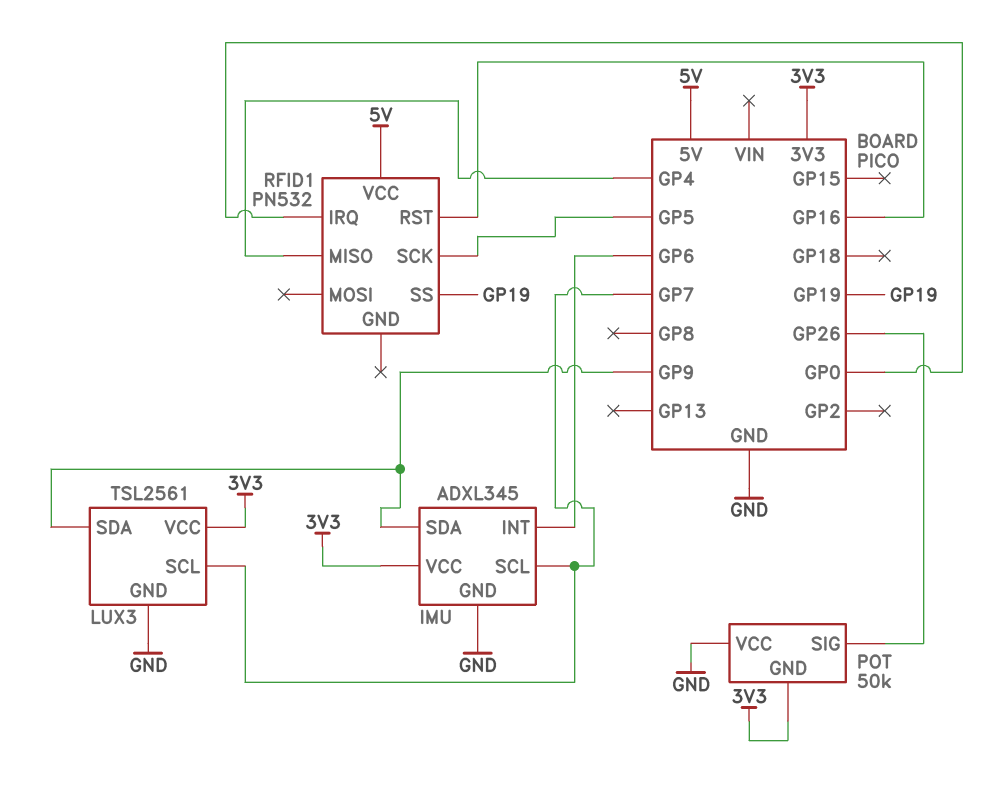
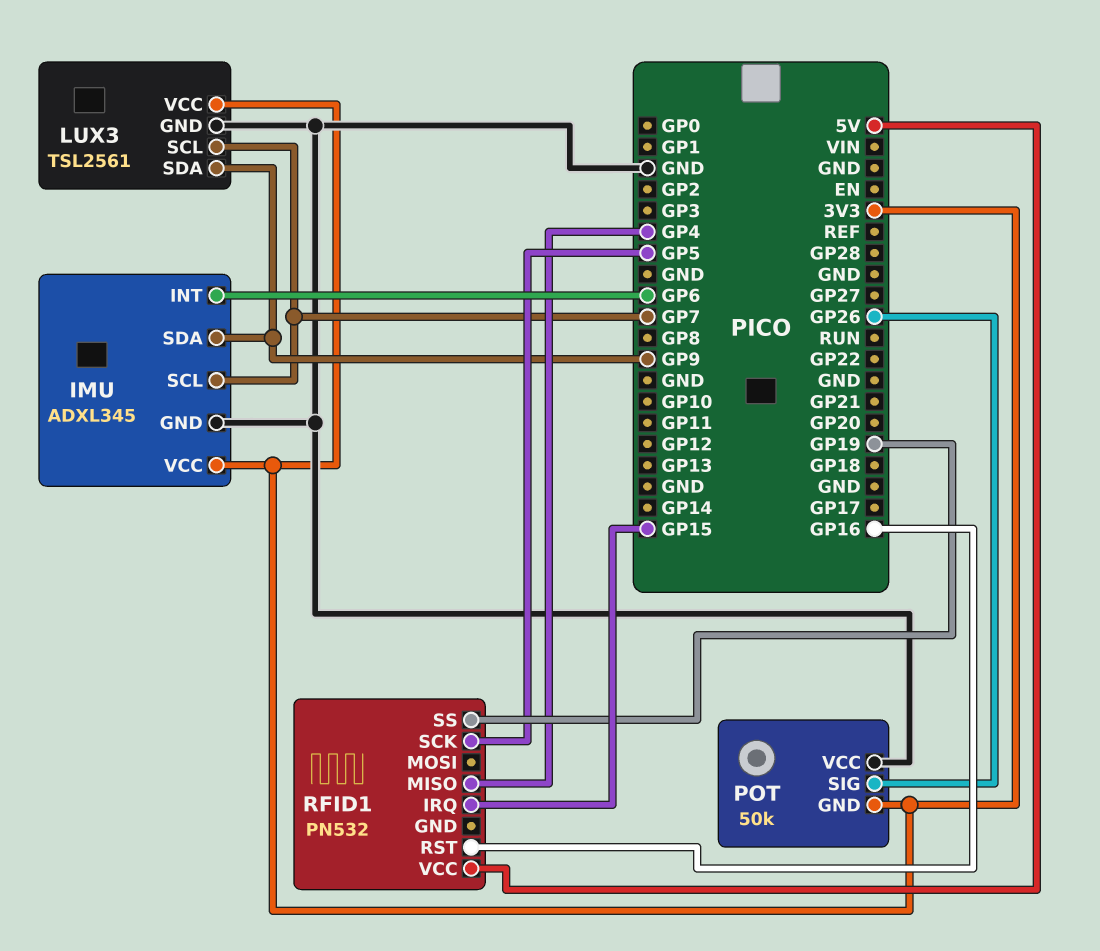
RFID1 pin IRQ: GP0 -> GP15

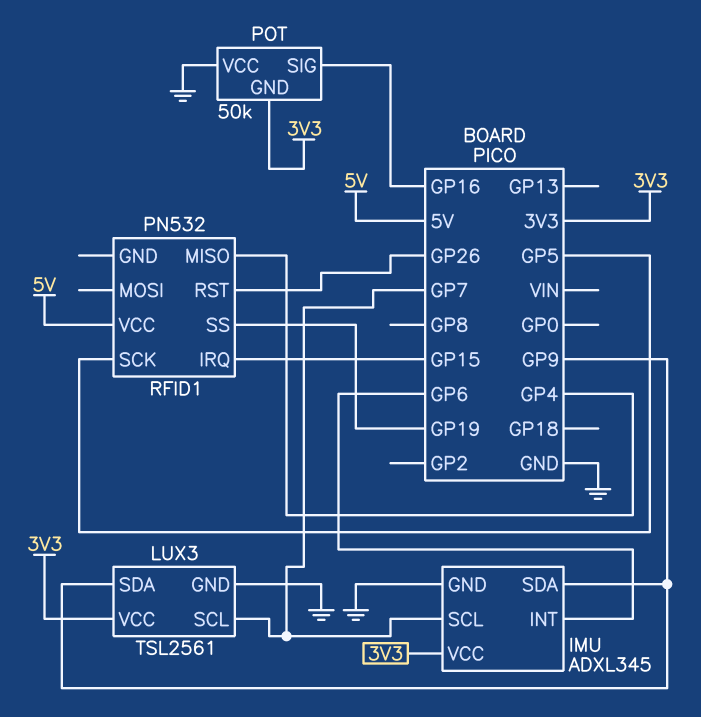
POT pin SIG: GP26 -> GP16
RFID1 pin RST: GP16 -> GP26

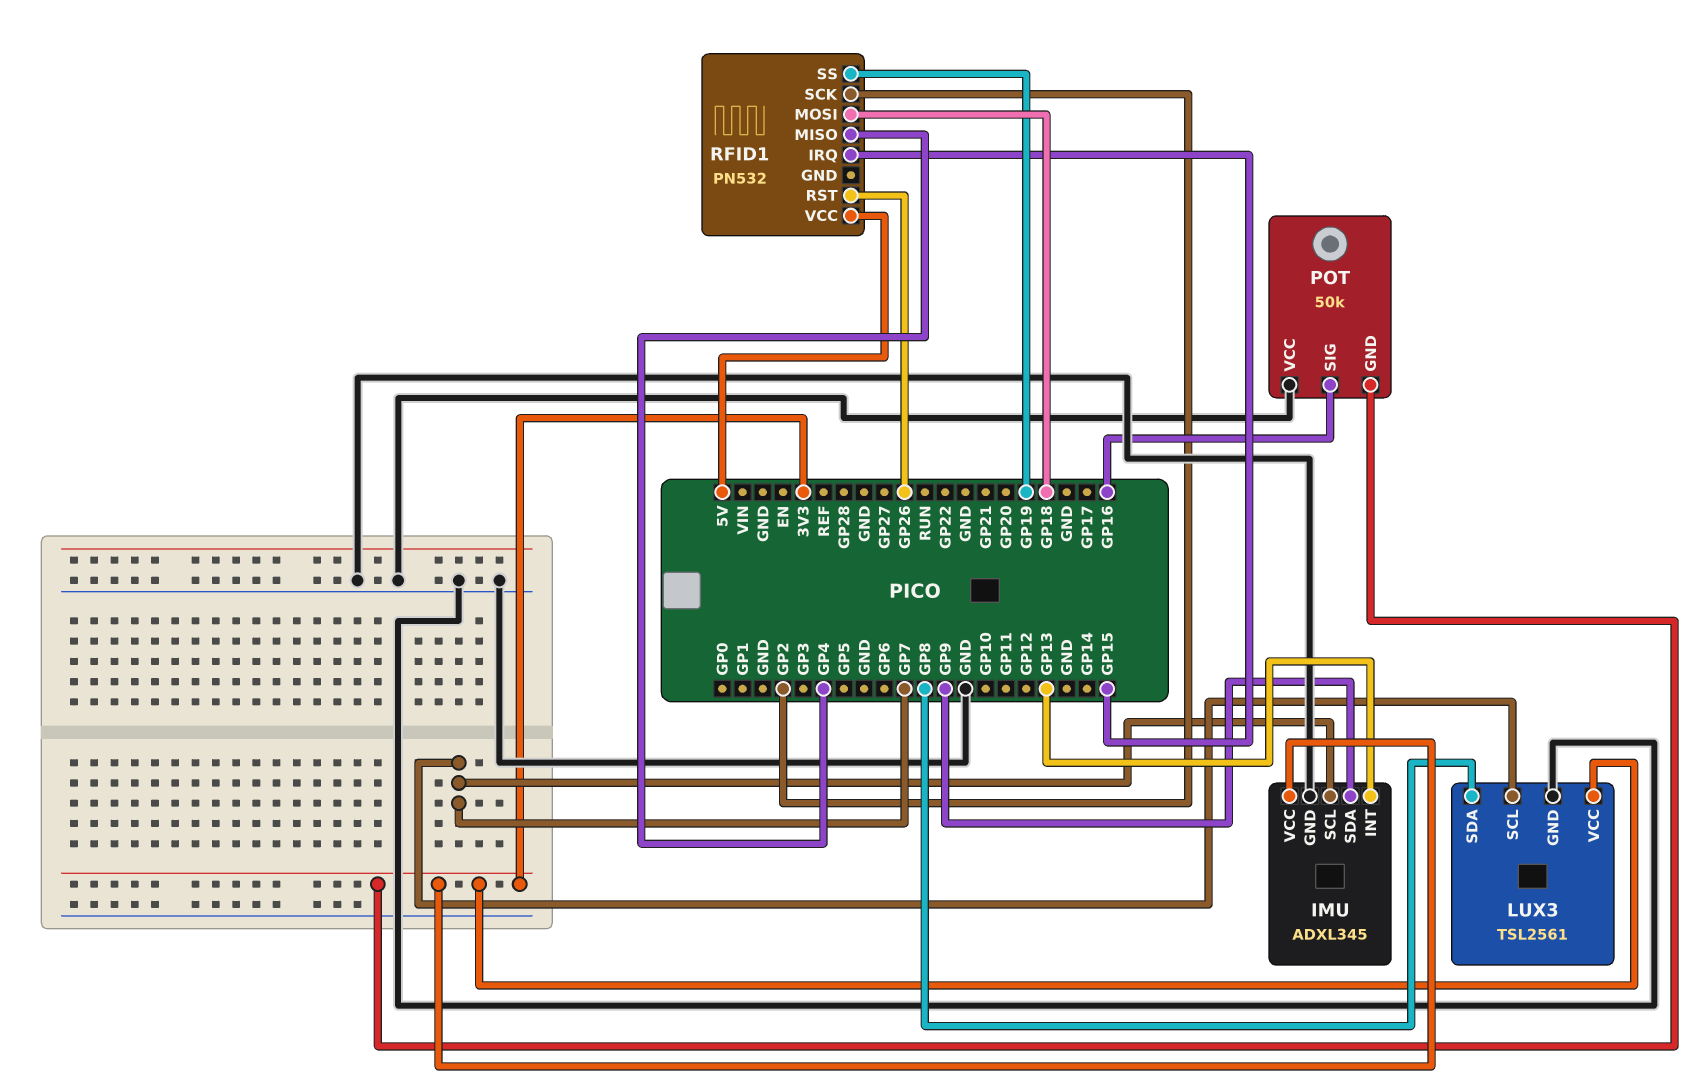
IMU pin INT: GP6 -> GP13
LUX3 pin SDA: GP9 -> GP8
RFID1 pin MOSI: none -> GP18
RFID1 pin SCK: GP5 -> GP2

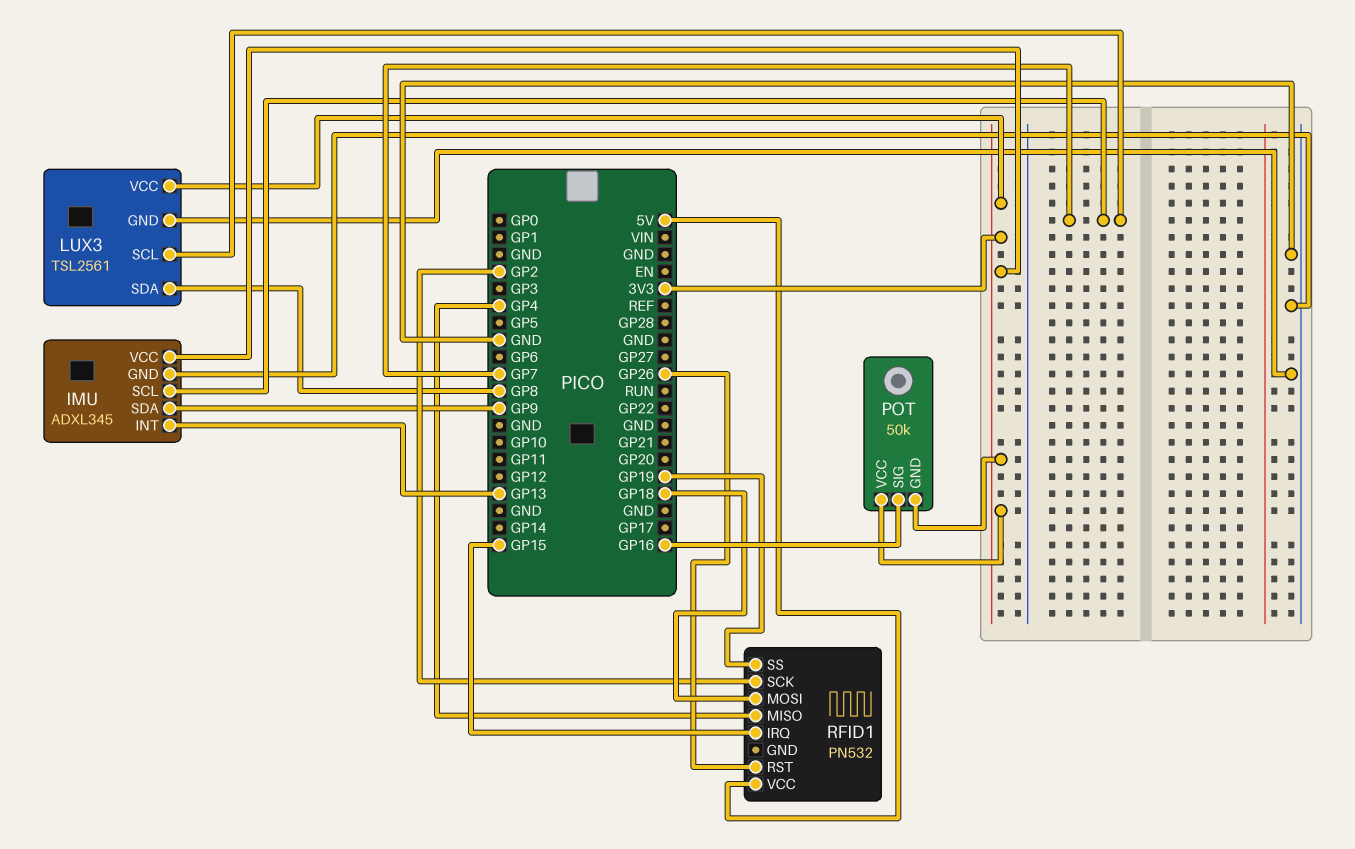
POT pin VCC: GND -> 3V3

